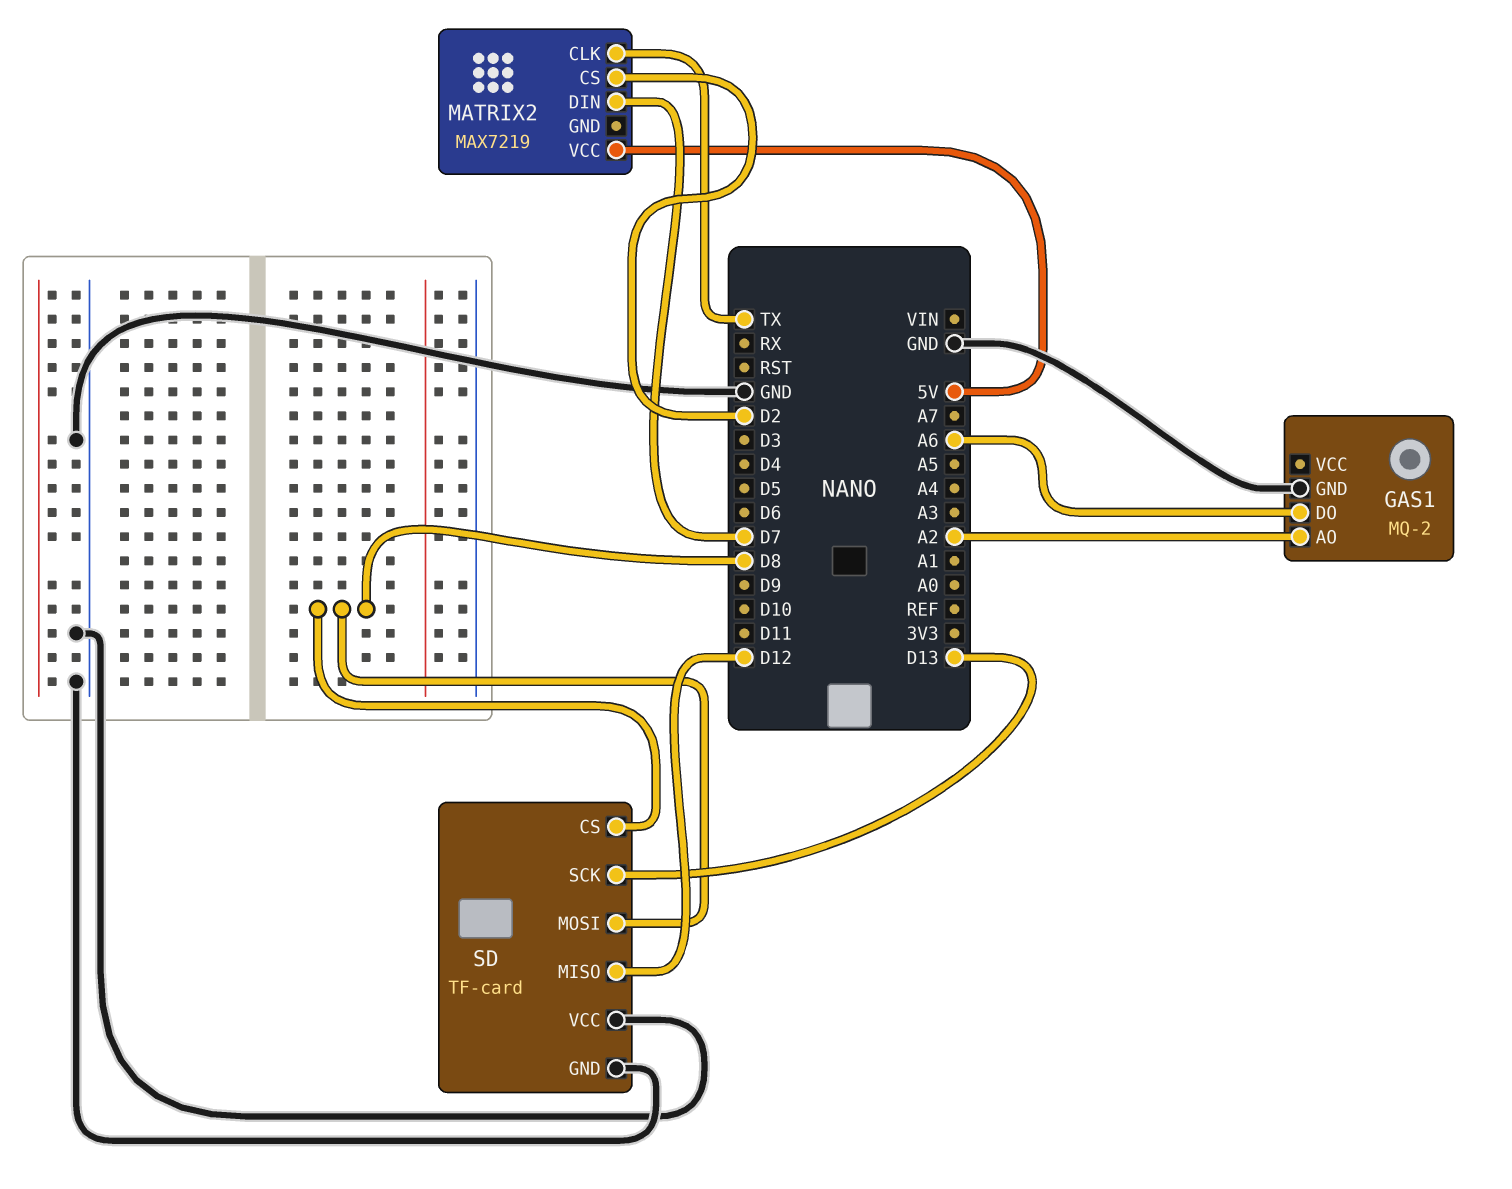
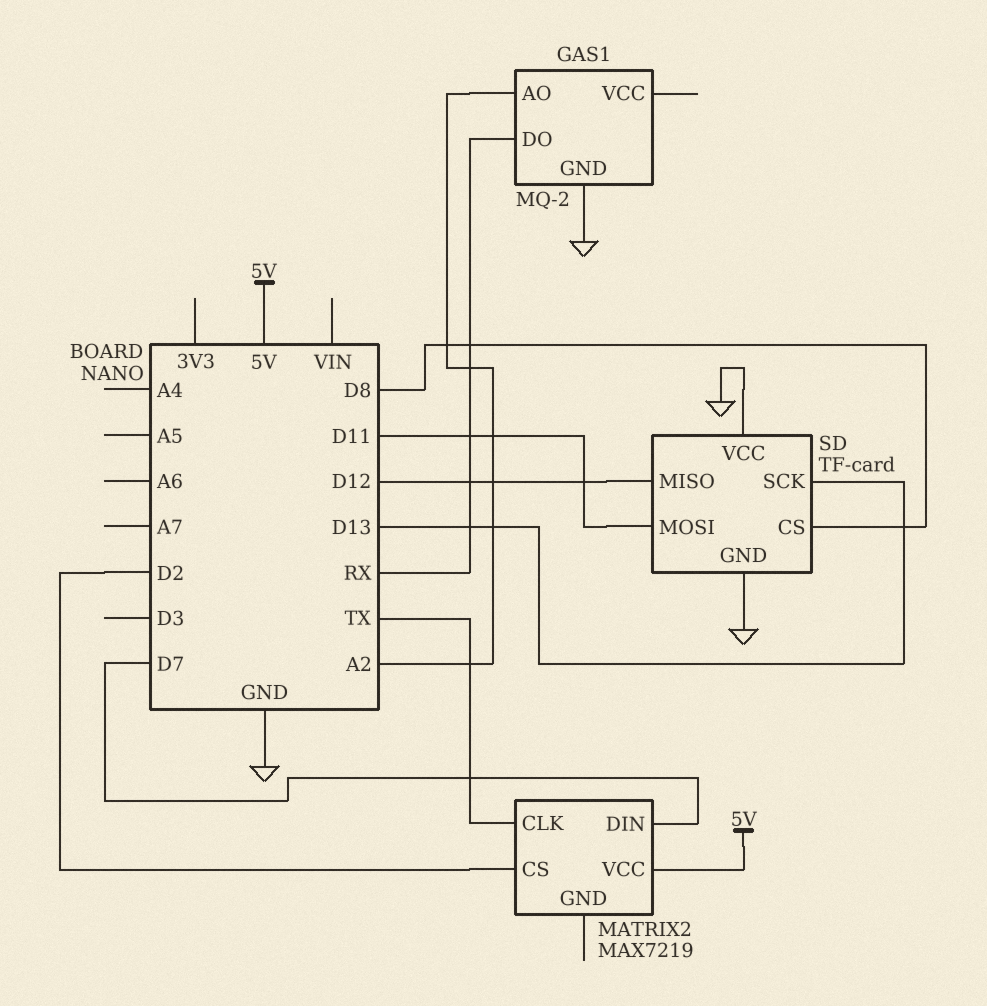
GAS1 pin DO: A6 -> RX
SD pin MOSI: D8 -> D11

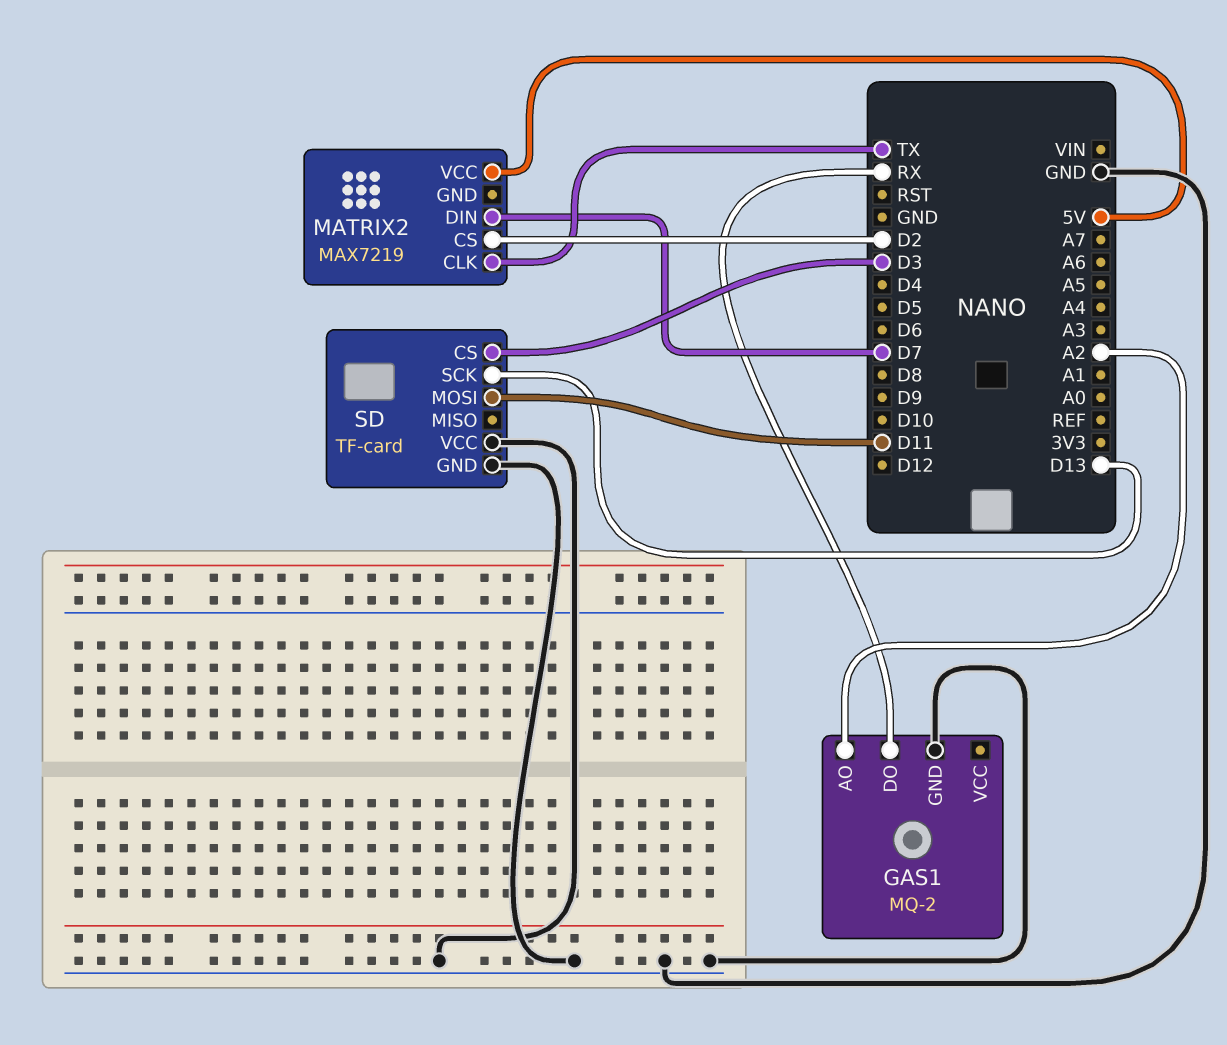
SD pin CS: D8 -> D3
SD pin MISO: D12 -> none

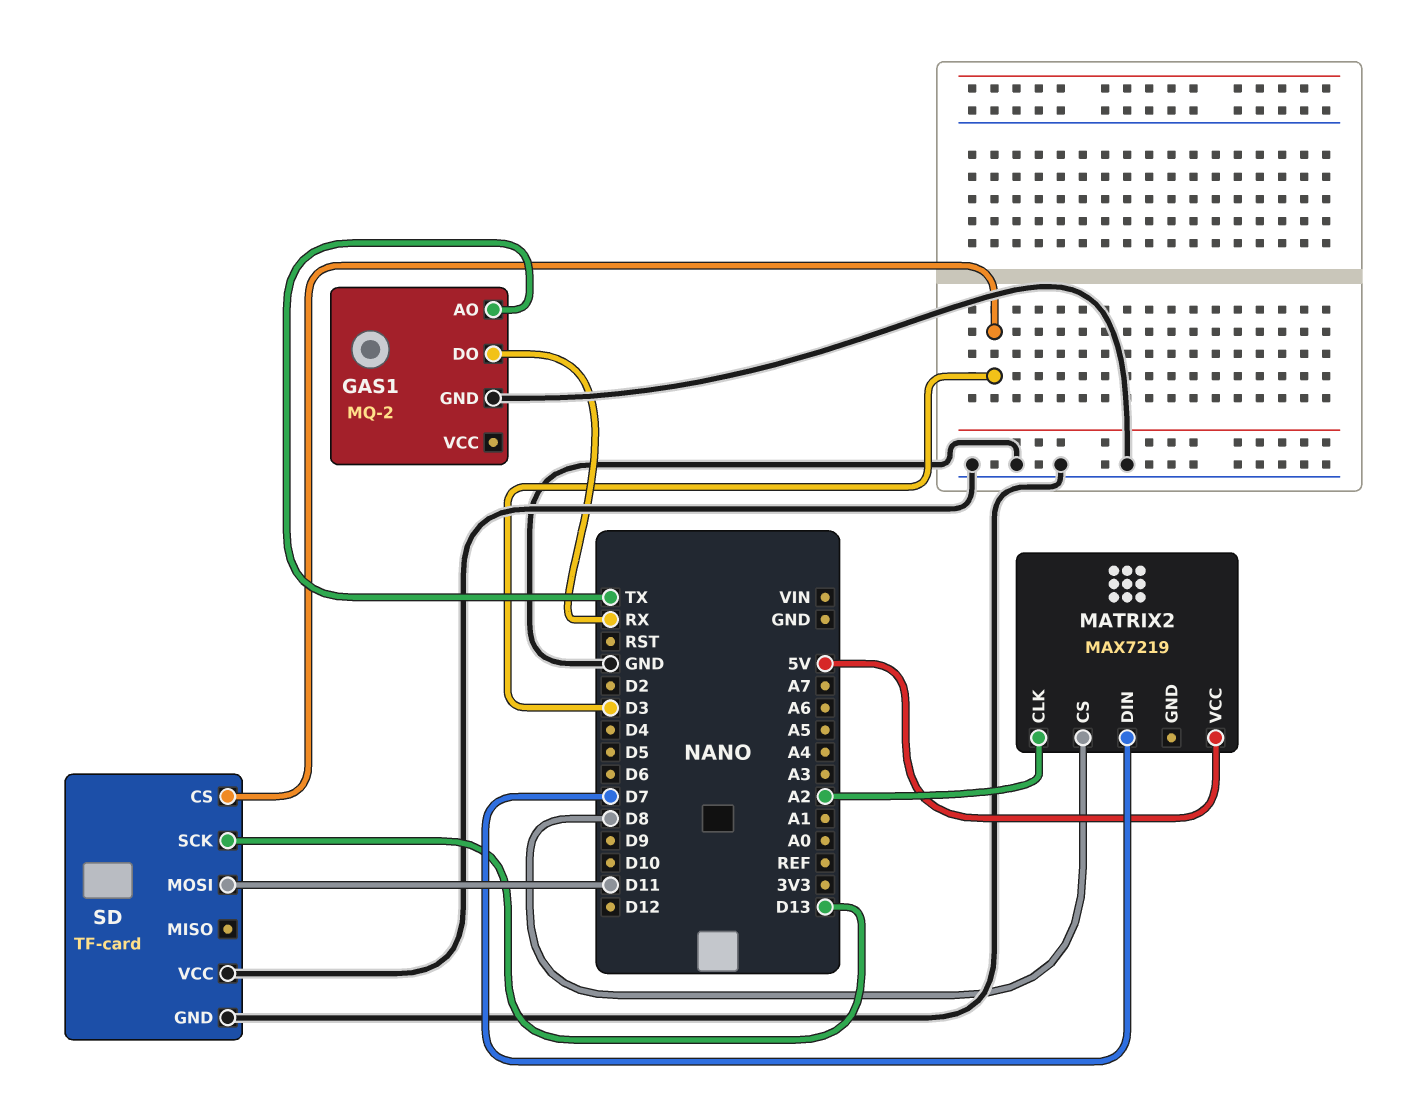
GAS1 pin AO: A2 -> TX
MATRIX2 pin CLK: TX -> A2
MATRIX2 pin CS: D2 -> D8

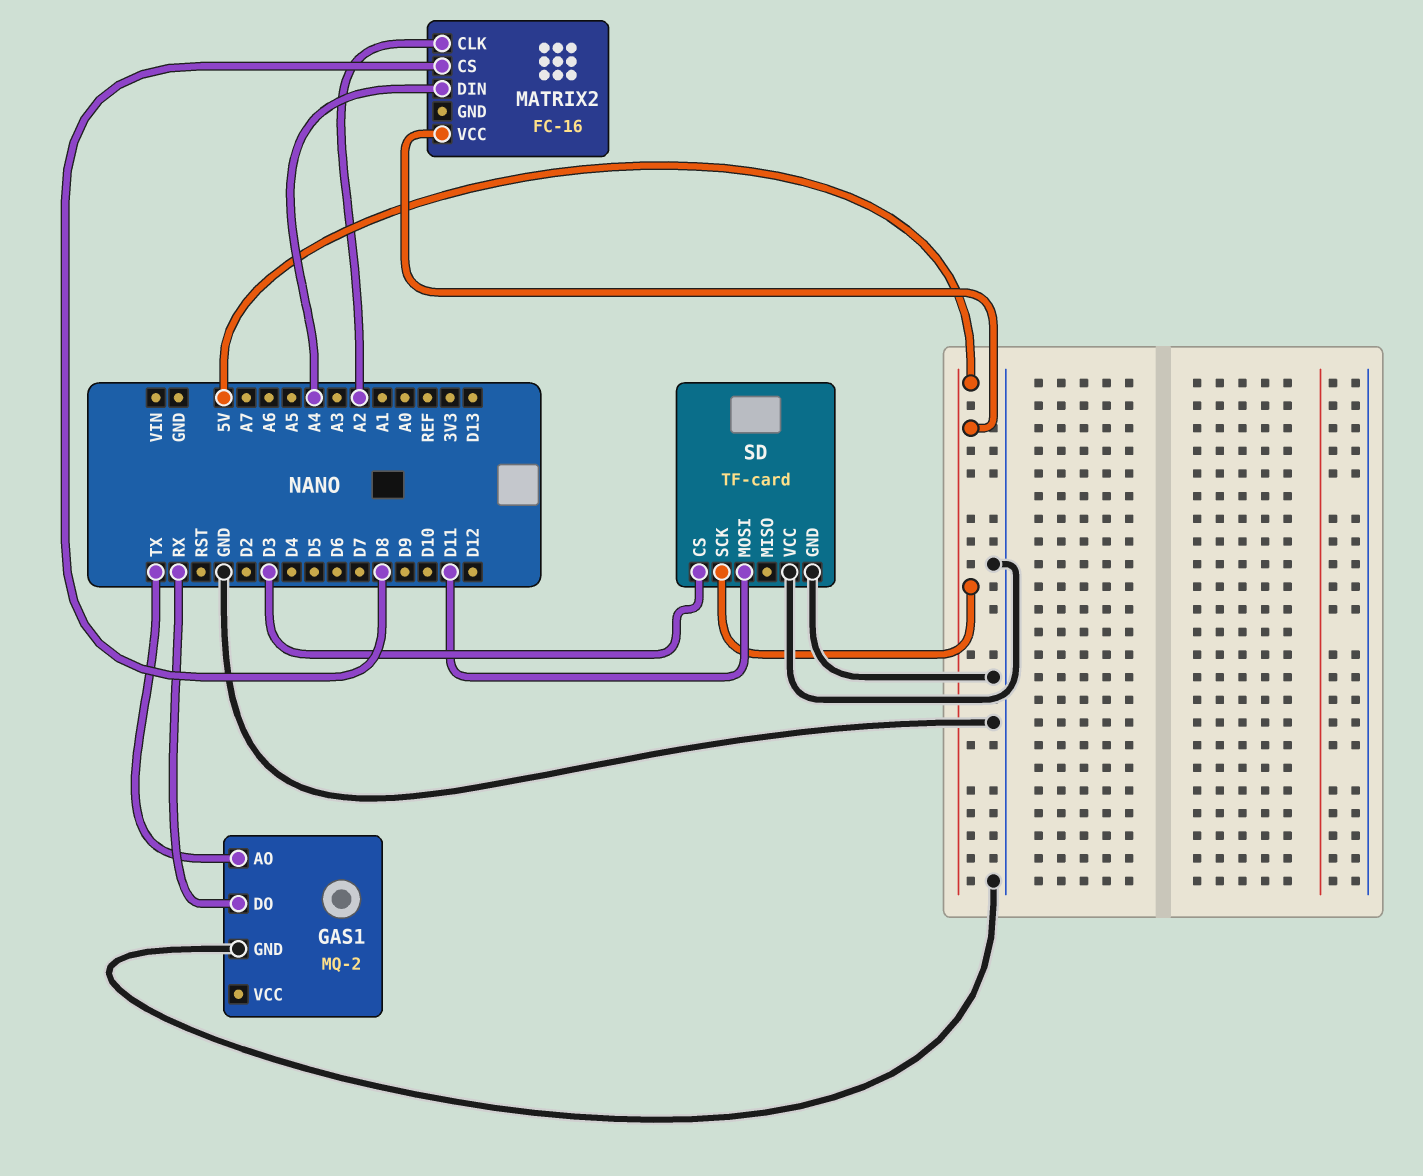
MATRIX2: MAX7219 -> FC-16
MATRIX2 pin DIN: D7 -> A4
SD pin SCK: D13 -> 5V

